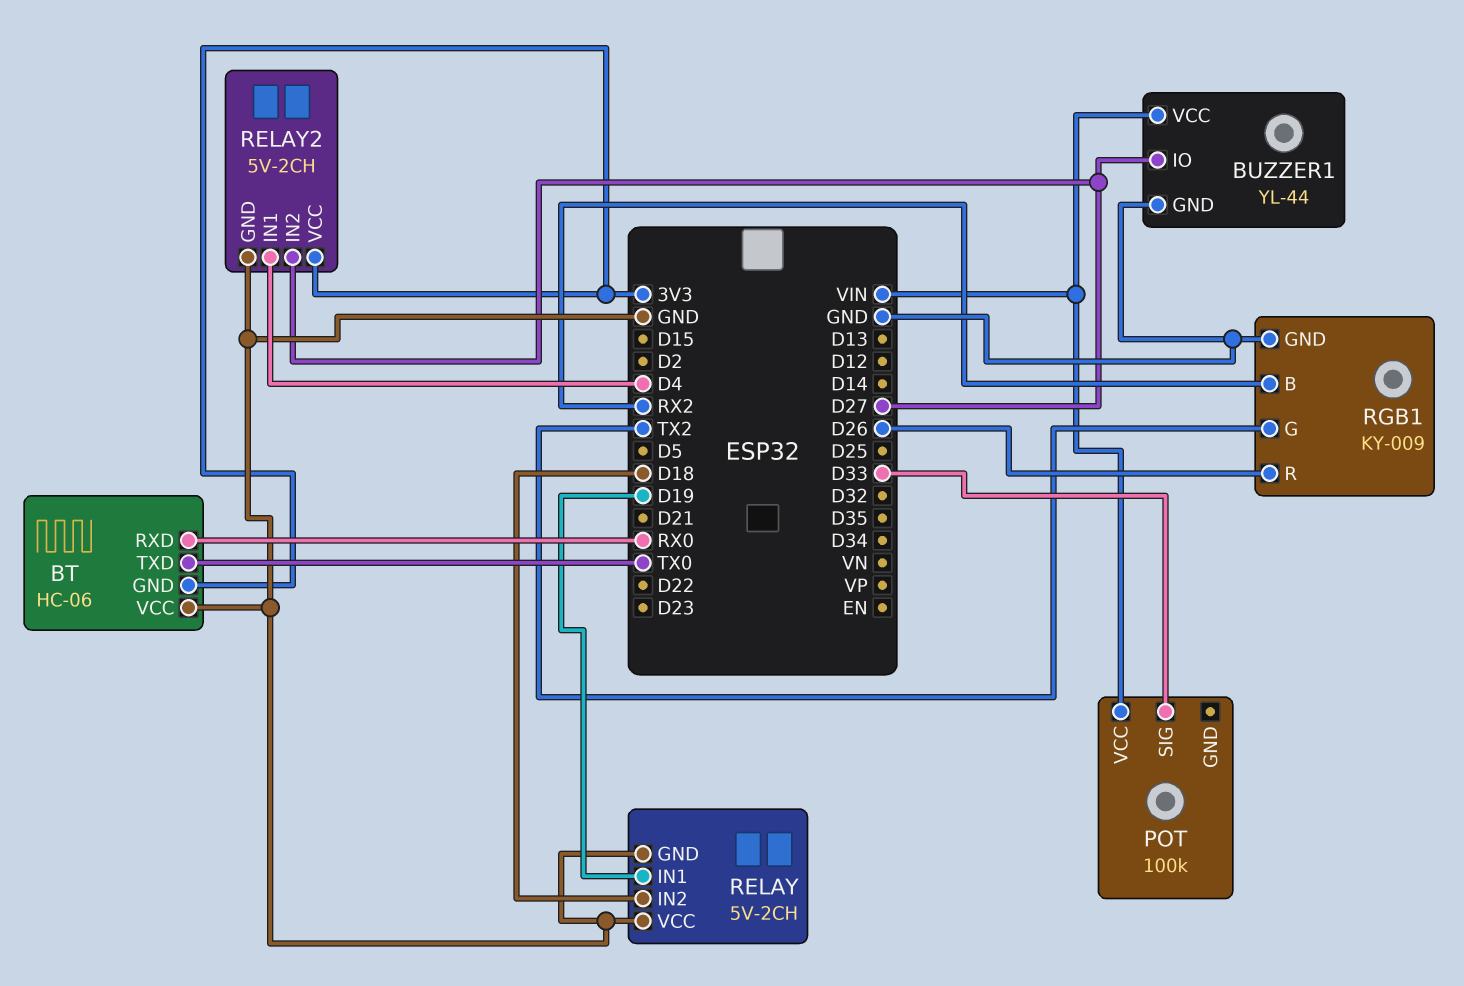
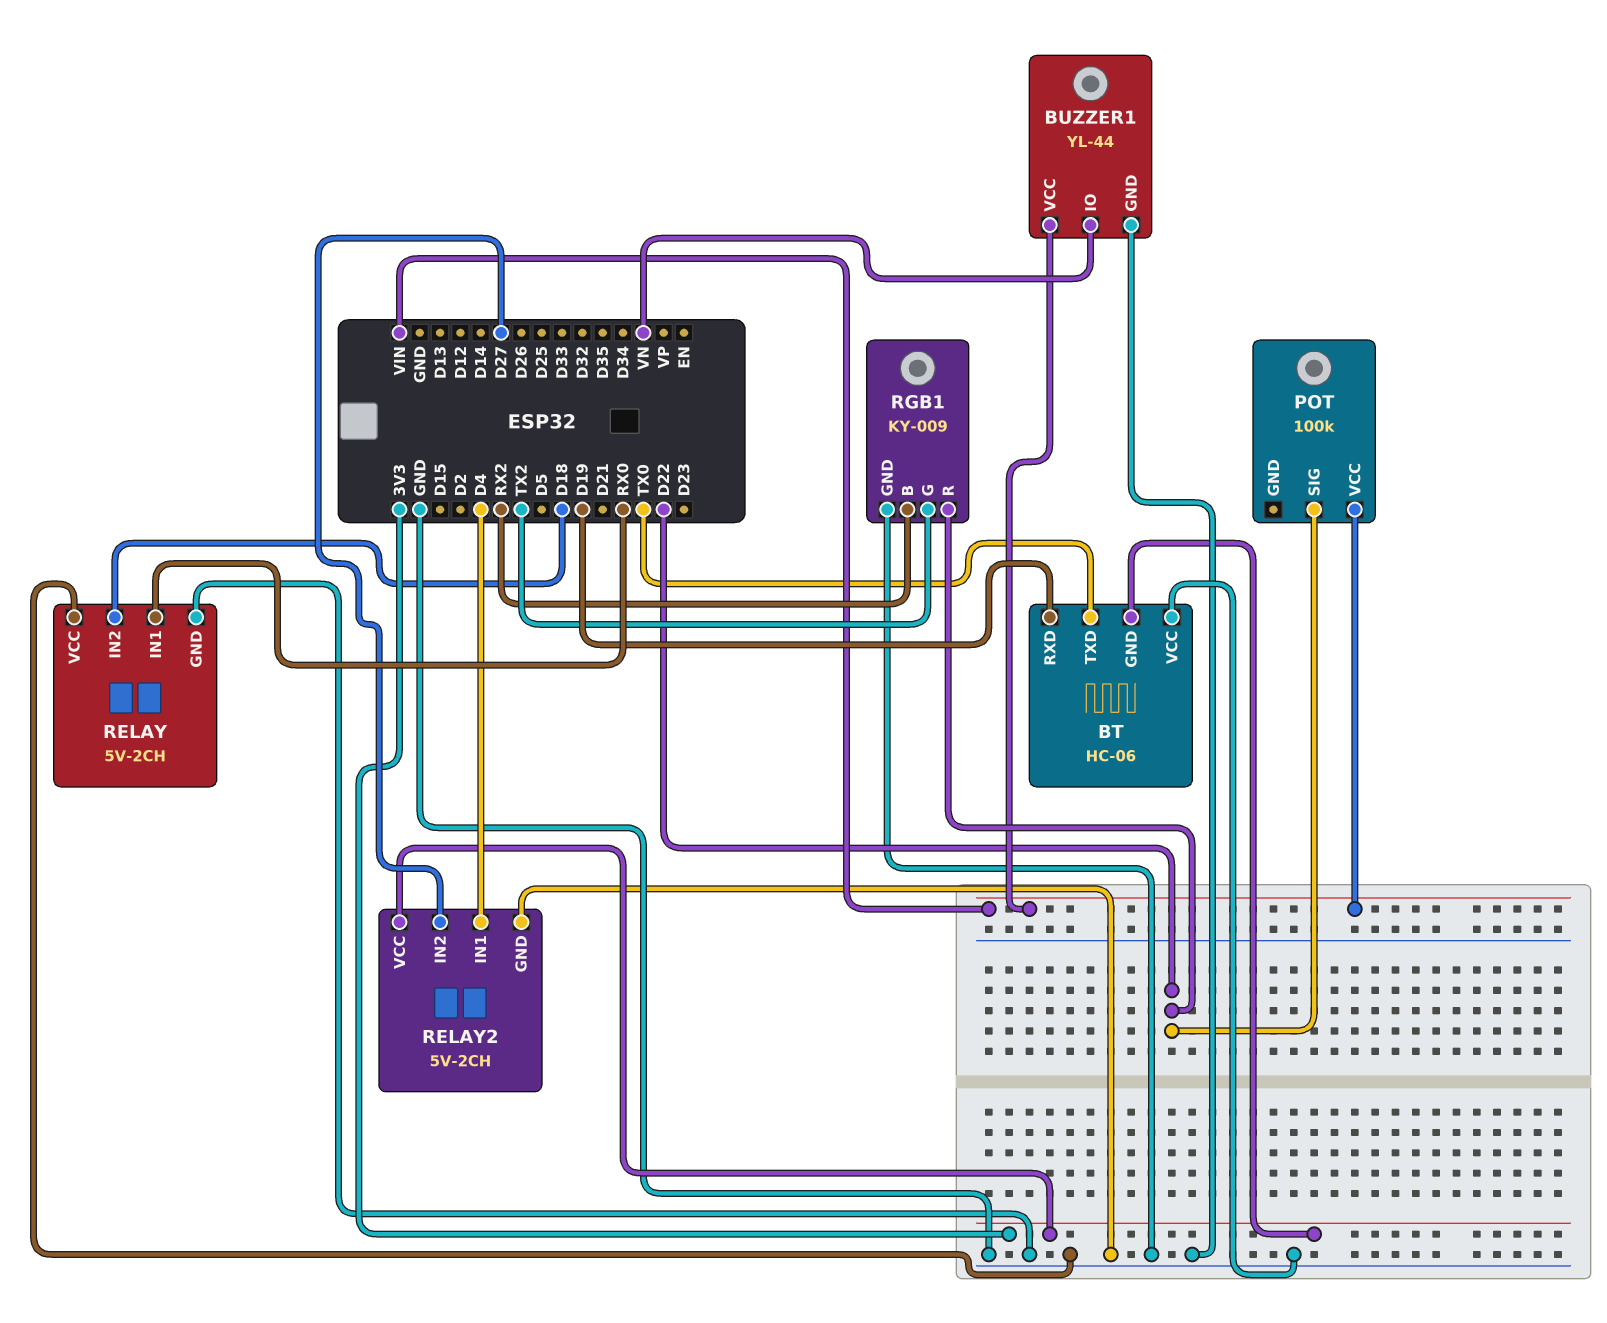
BT pin RXD: RX0 -> D19
BUZZER1 pin IO: D27 -> VN
POT pin SIG: D33 -> D22
RELAY pin IN1: D19 -> RX0
RGB1 pin R: D26 -> D22

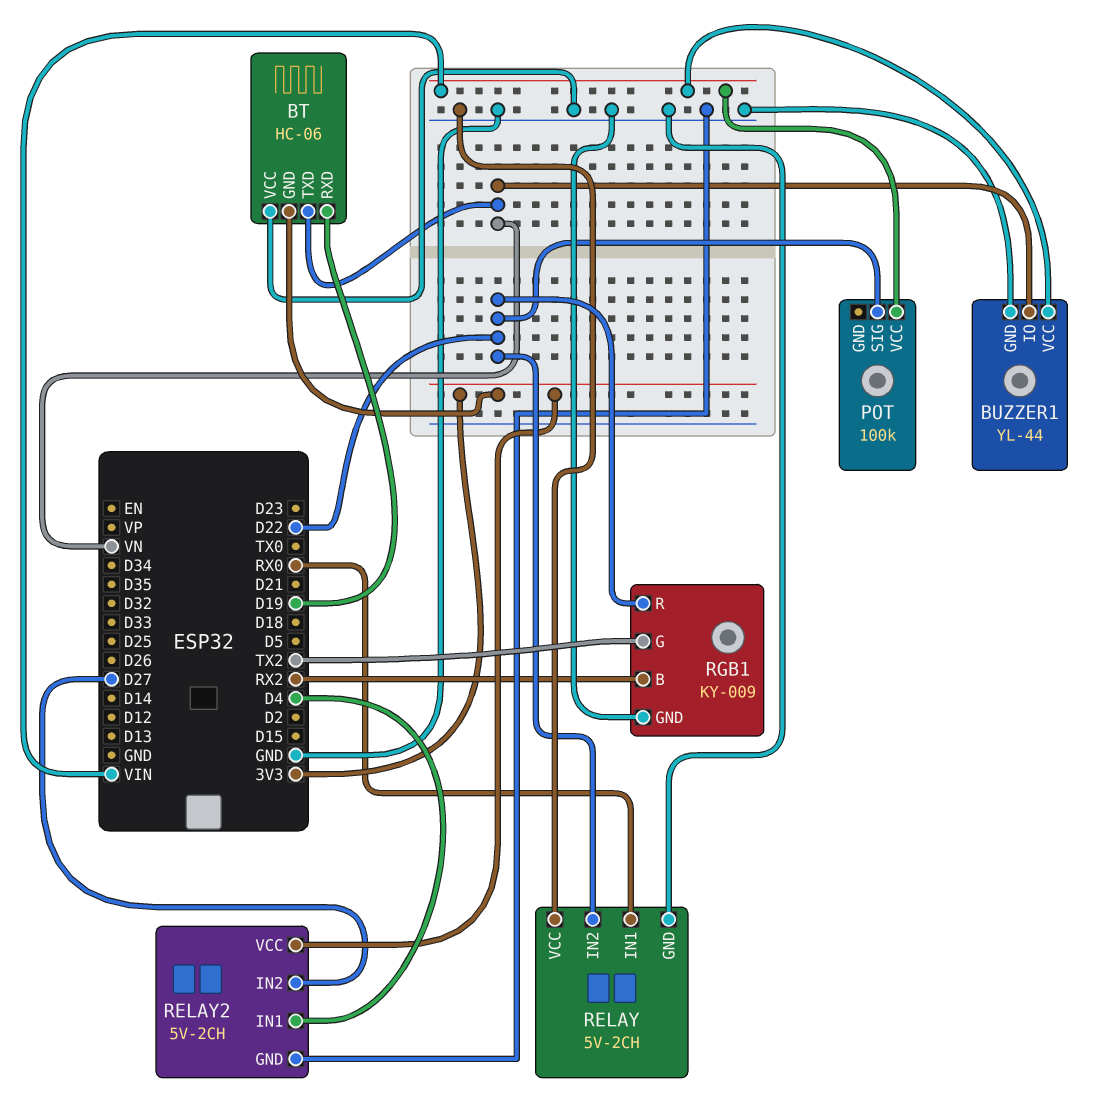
BT pin TXD: TX0 -> VN
RELAY pin IN2: D18 -> D22

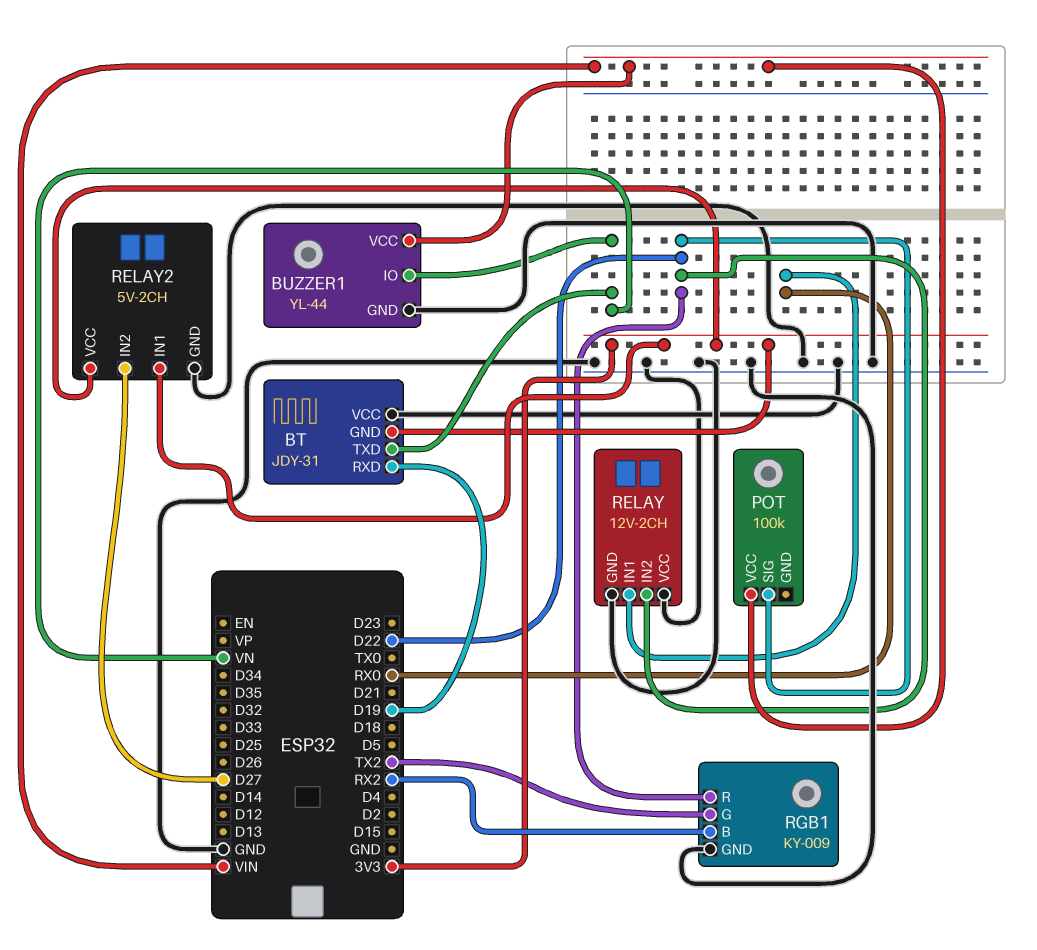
BT: HC-06 -> JDY-31
RELAY: 5V-2CH -> 12V-2CH
RELAY2 pin IN1: D4 -> 3V3

